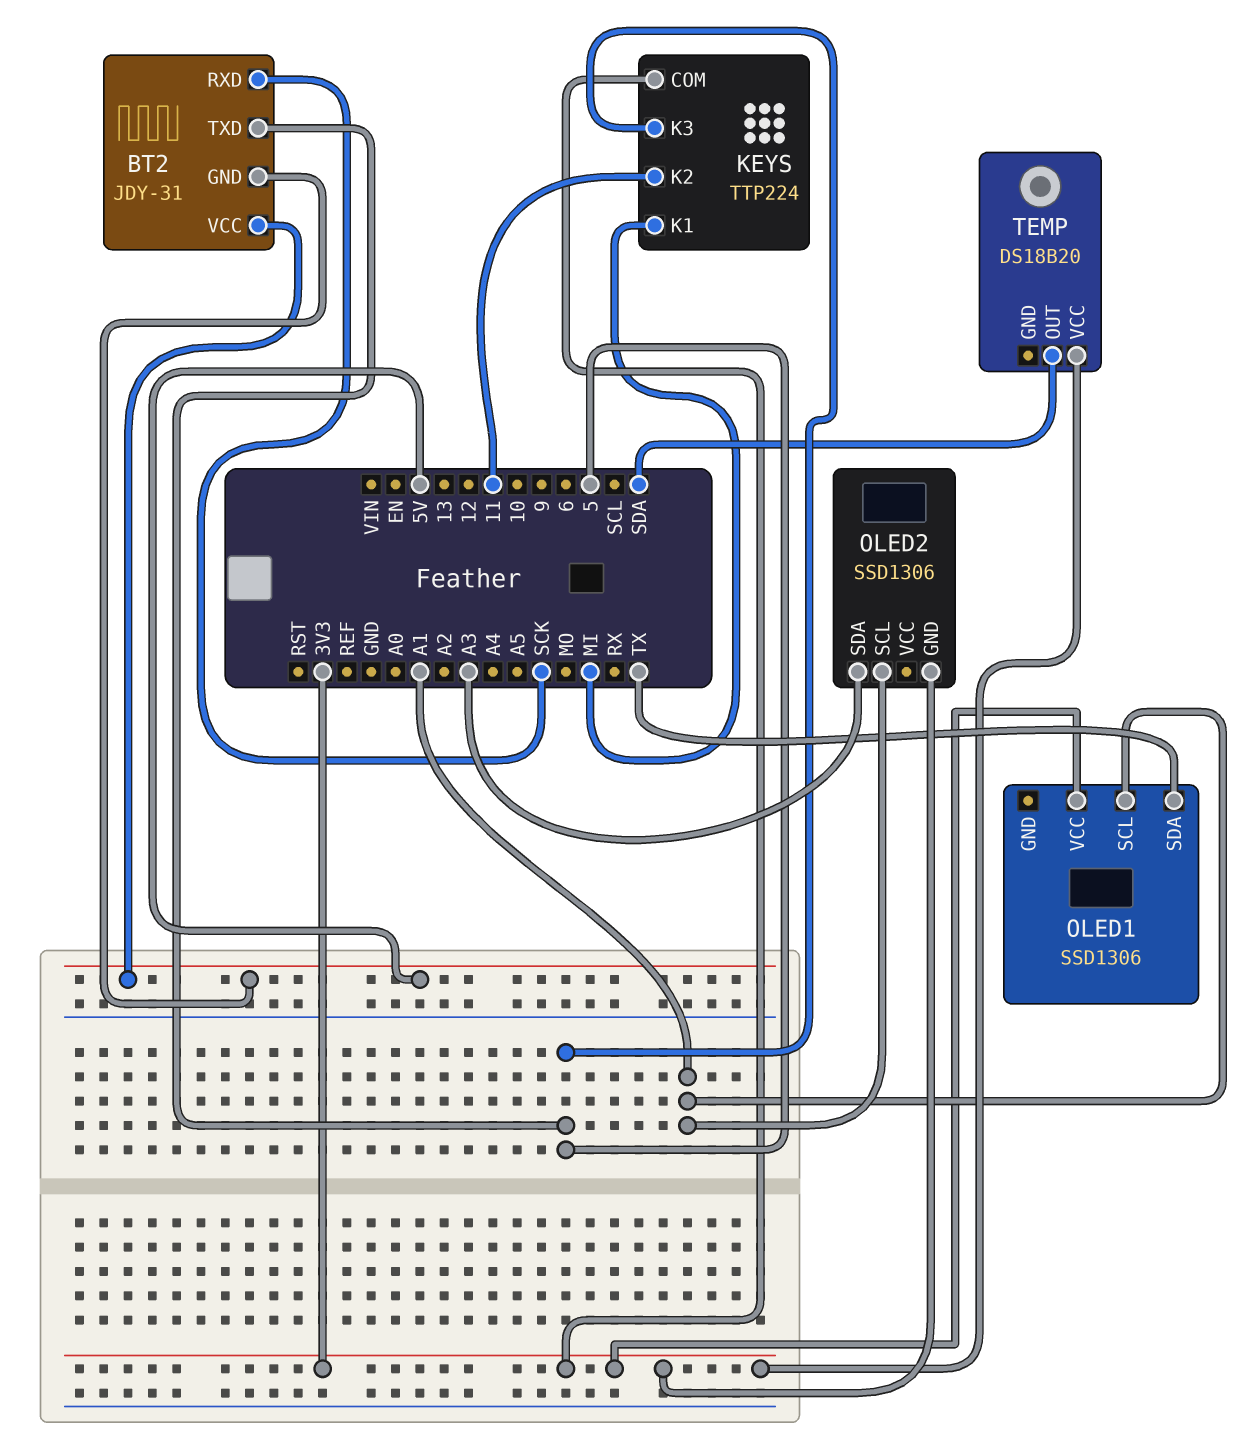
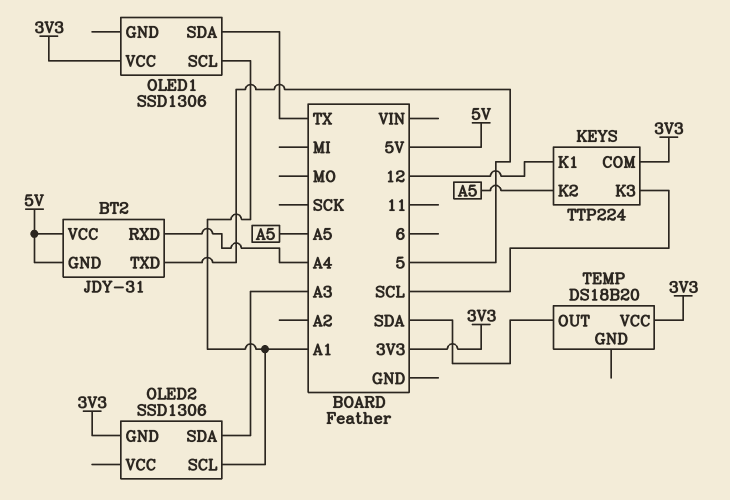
BT2 pin RXD: SCK -> A4
KEYS pin K1: MI -> 12
KEYS pin K2: 11 -> A5
KEYS pin K3: 5 -> SCL

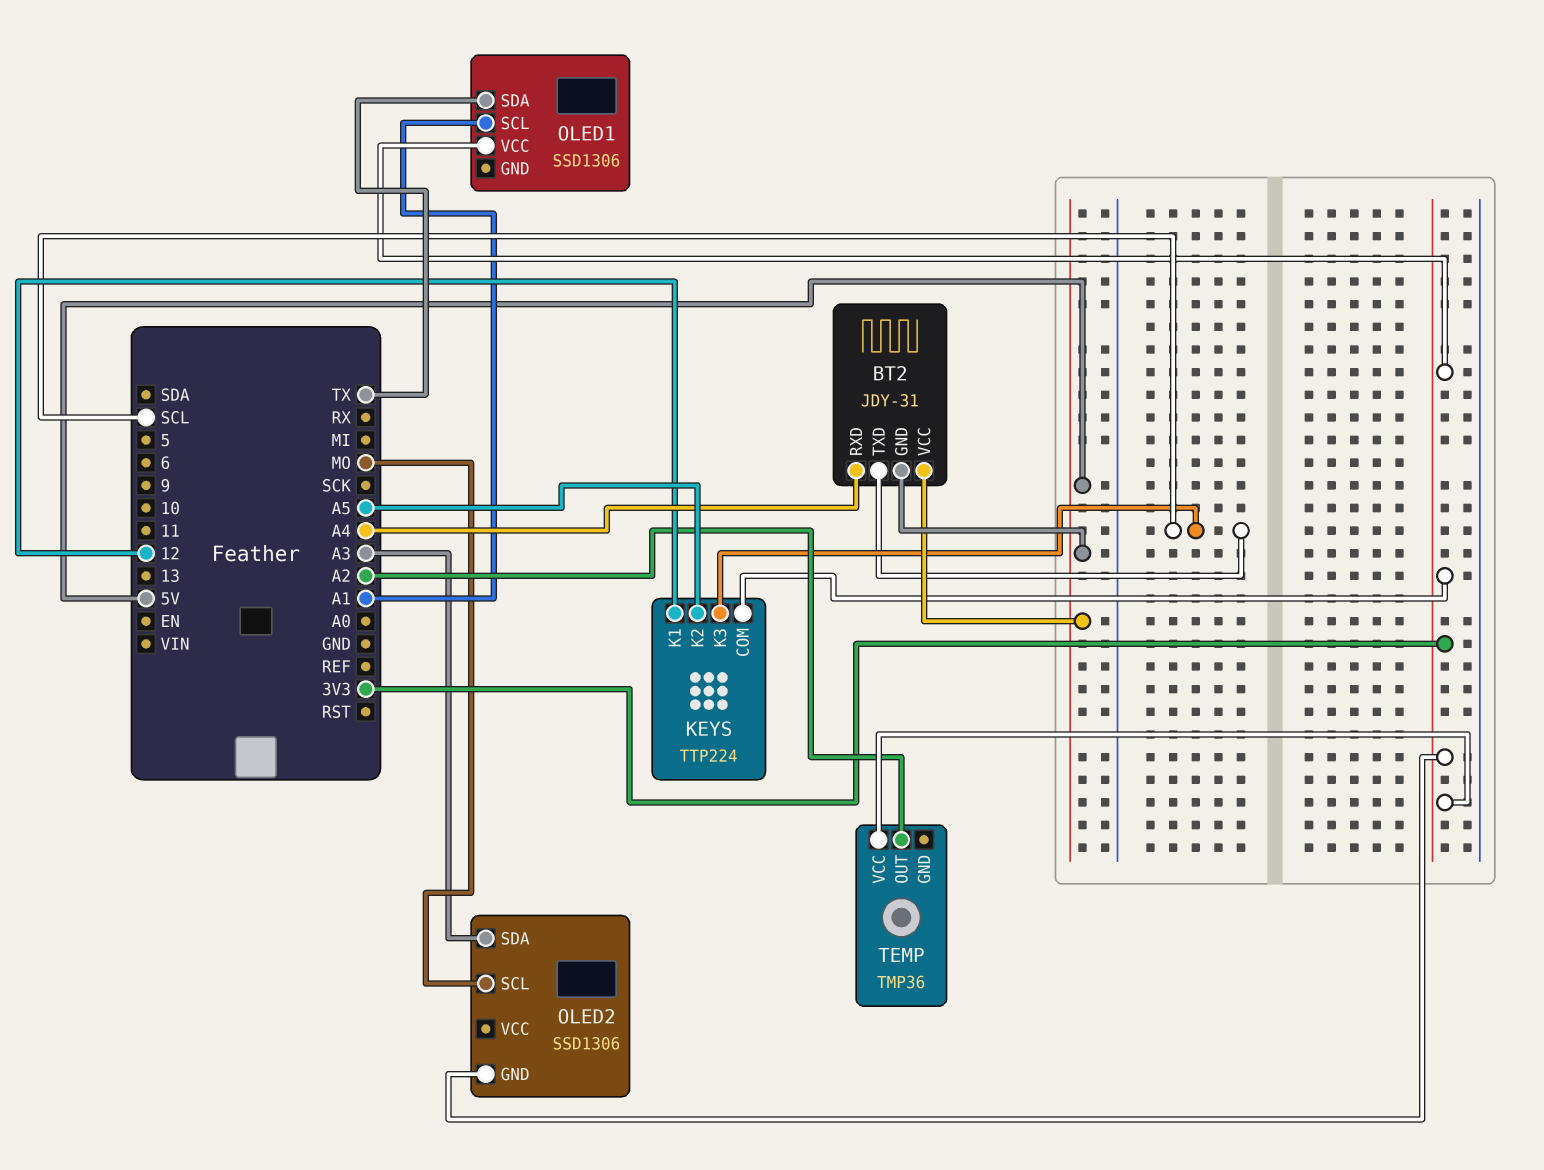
BT2 pin TXD: 5 -> SCL
OLED2 pin SCL: A1 -> MO
TEMP: DS18B20 -> TMP36
TEMP pin OUT: SDA -> A2

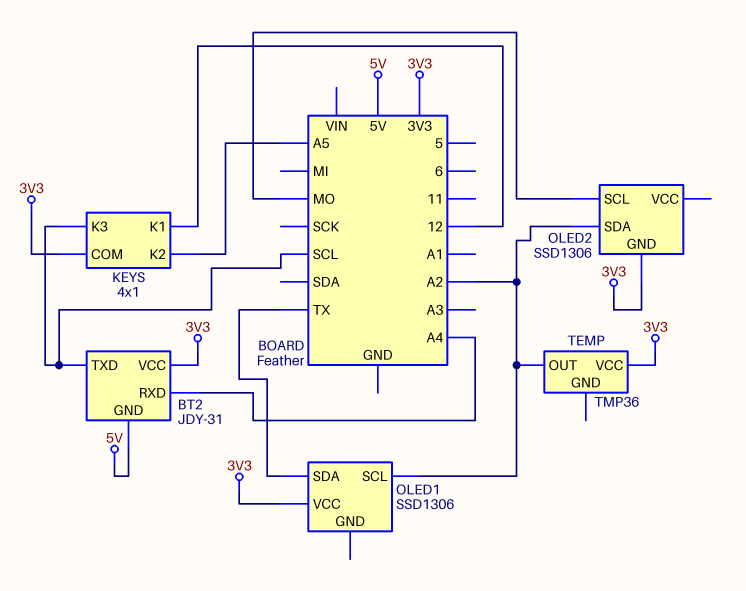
BT2 pin VCC: 5V -> 3V3
KEYS: TTP224 -> 4x1
OLED1 pin SCL: A1 -> A2
OLED2 pin SDA: A3 -> A2

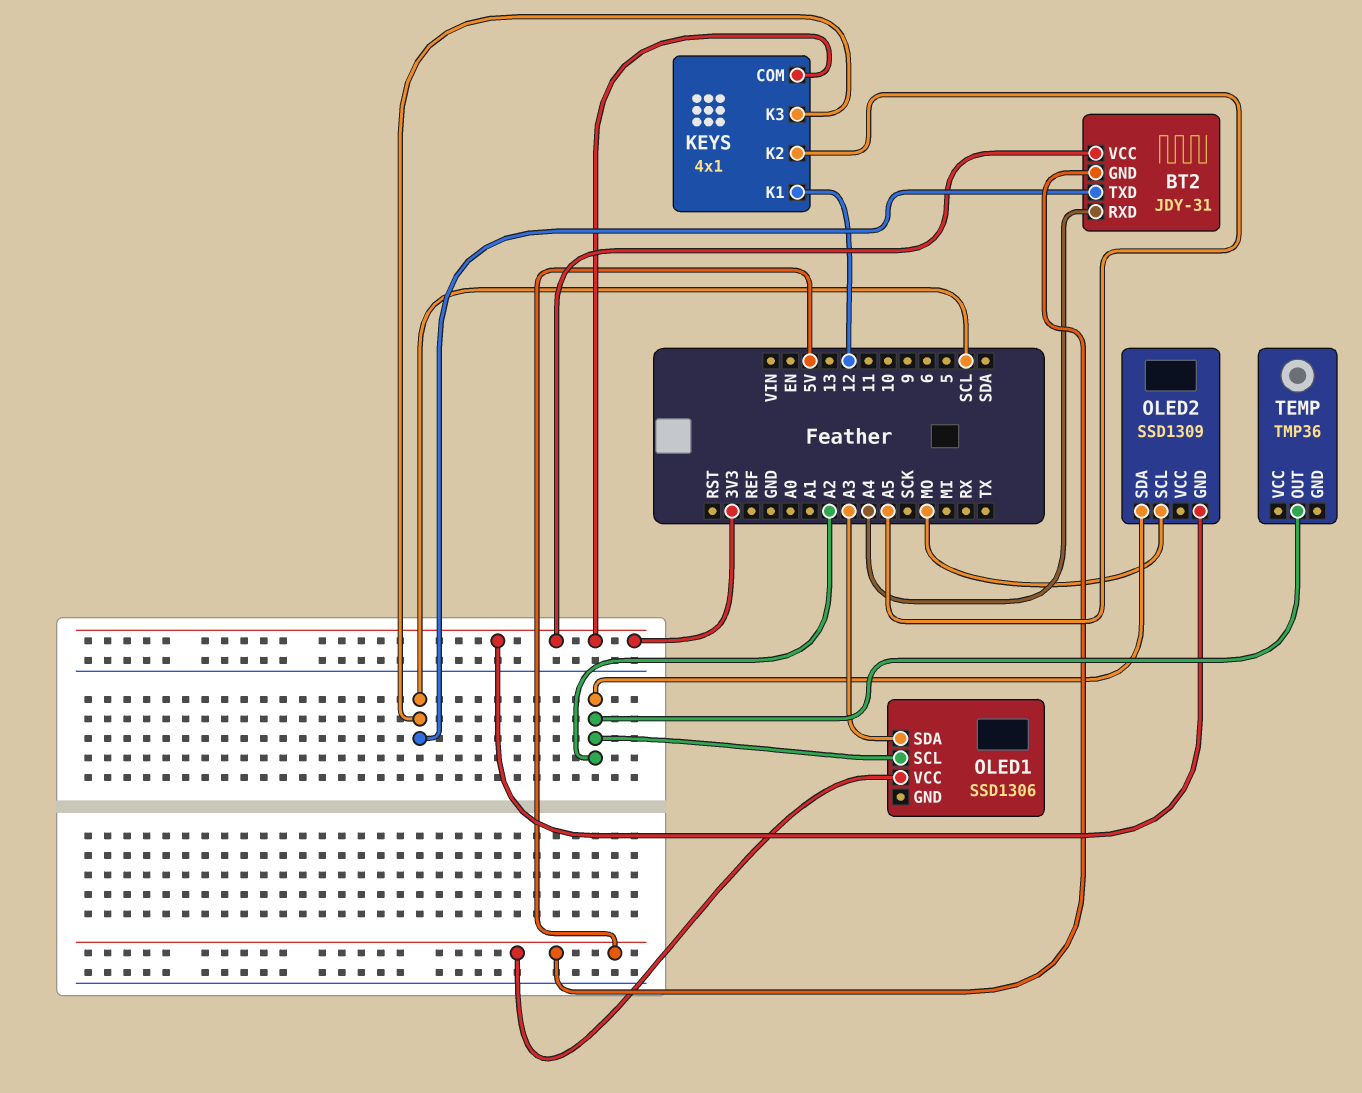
OLED1 pin SDA: TX -> A3
OLED1 pin VCC: 3V3 -> 5V
OLED2: SSD1306 -> SSD1309
TEMP pin VCC: 3V3 -> none

